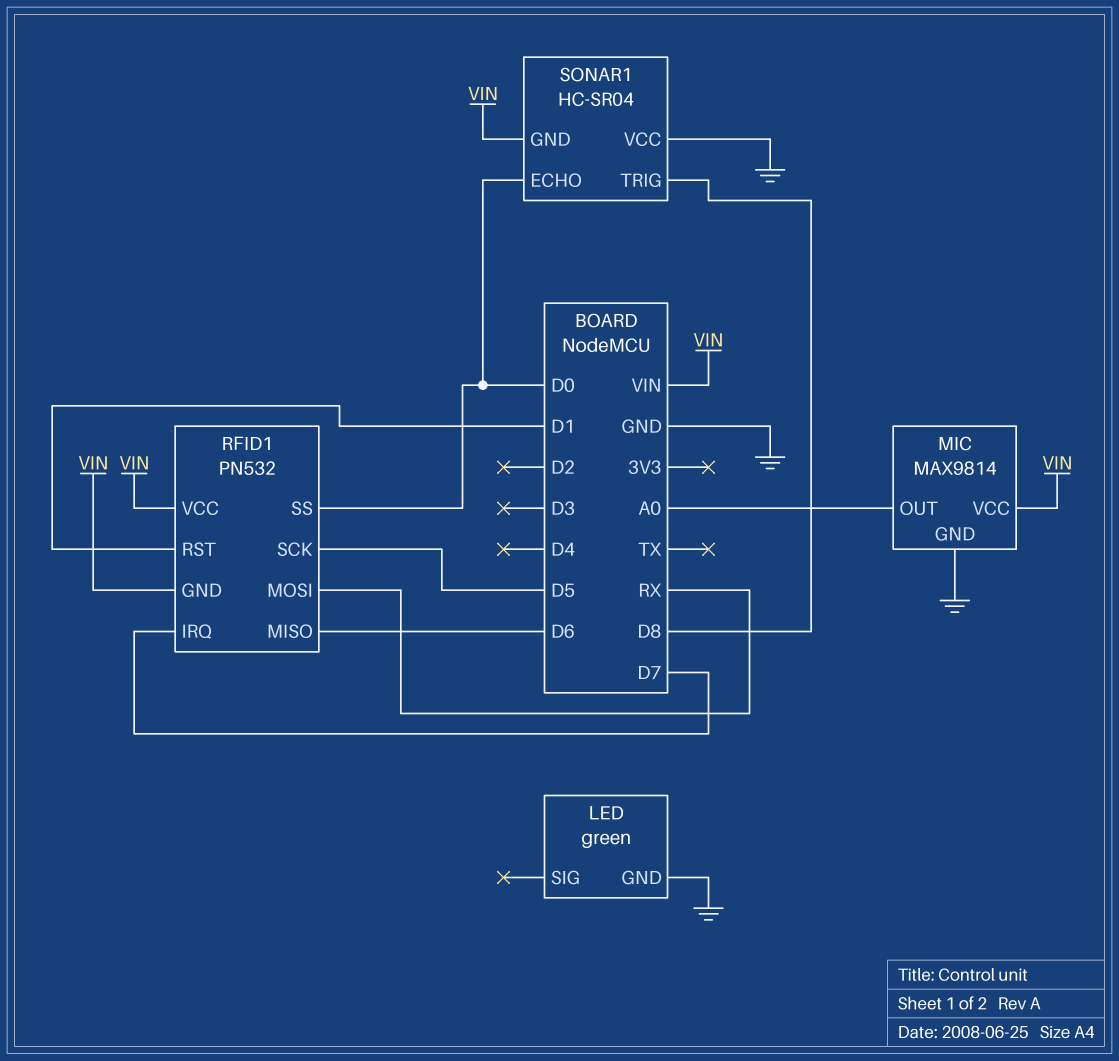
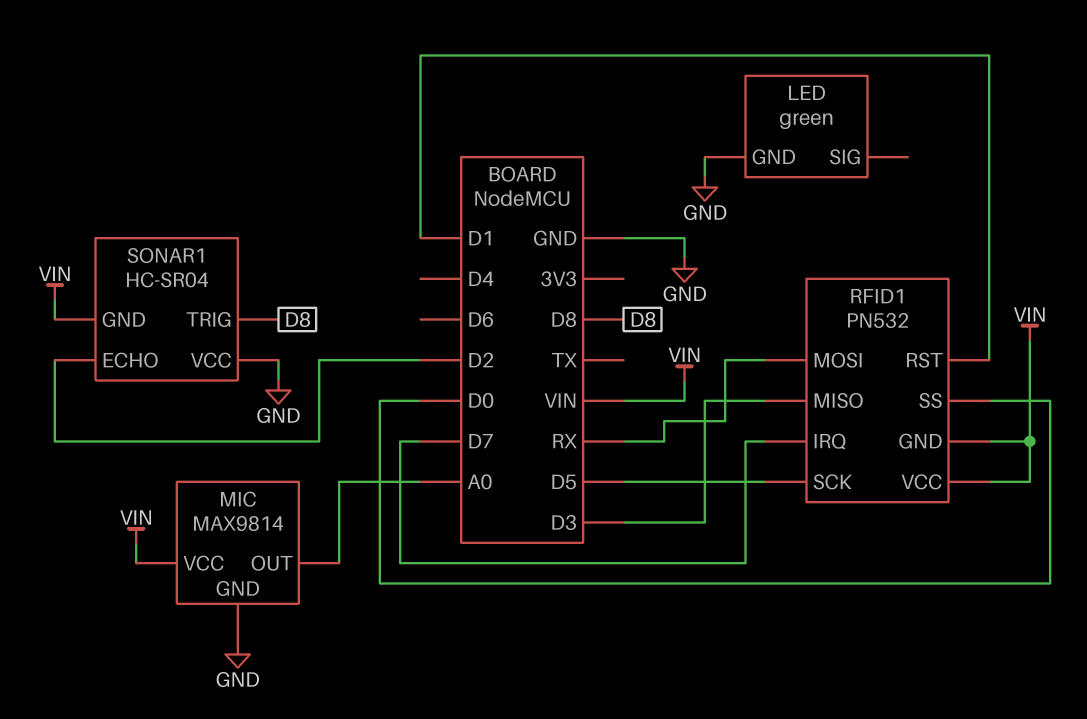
RFID1 pin MISO: D6 -> D3
SONAR1 pin ECHO: D0 -> D2

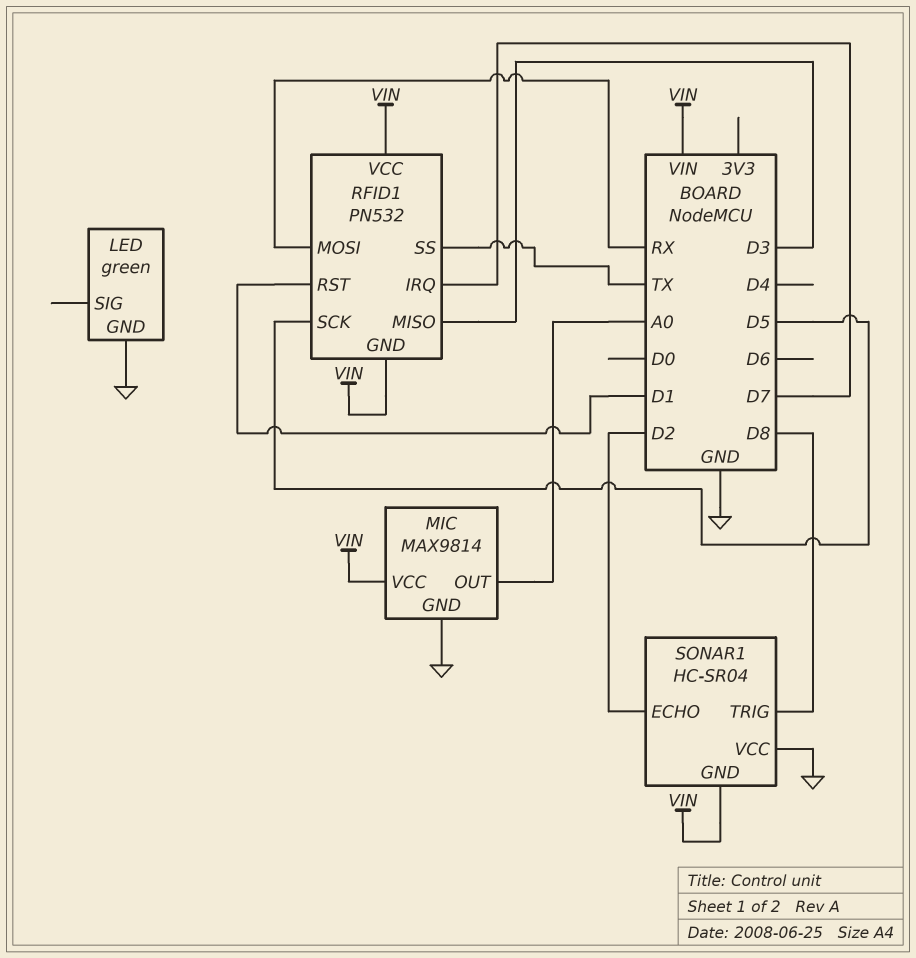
RFID1 pin SS: D0 -> TX

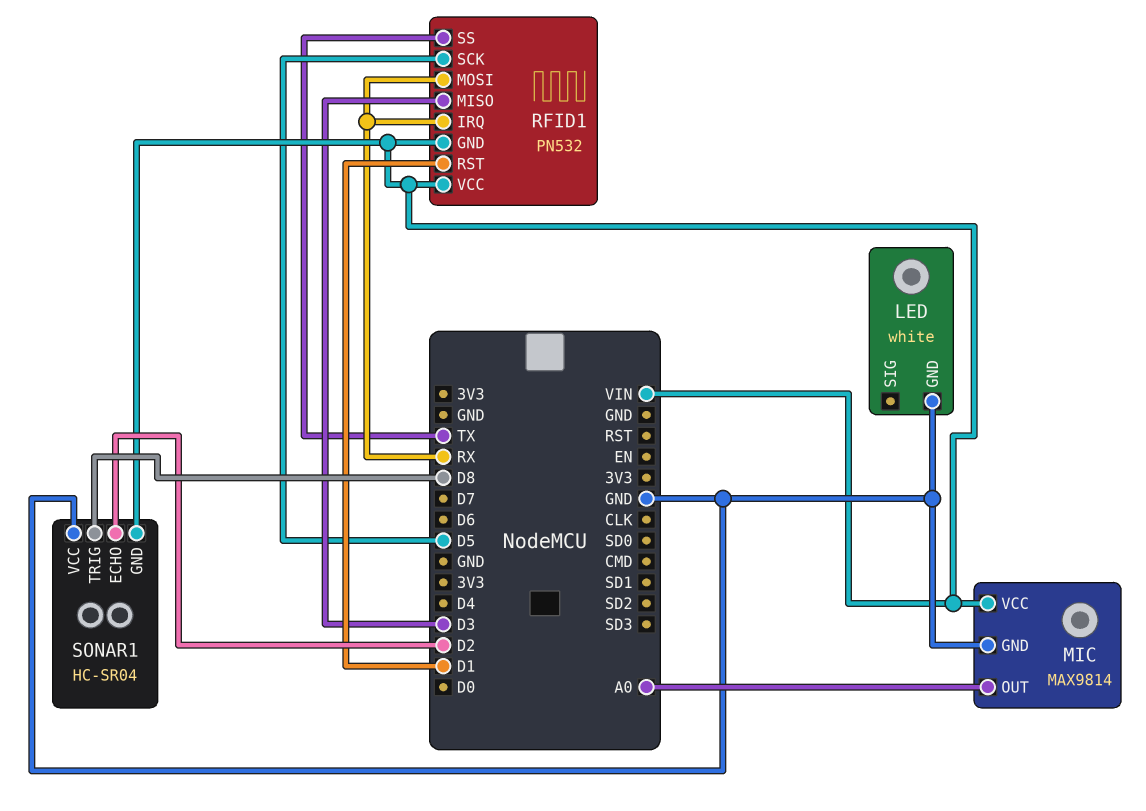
LED: green -> white
RFID1 pin IRQ: D7 -> RX

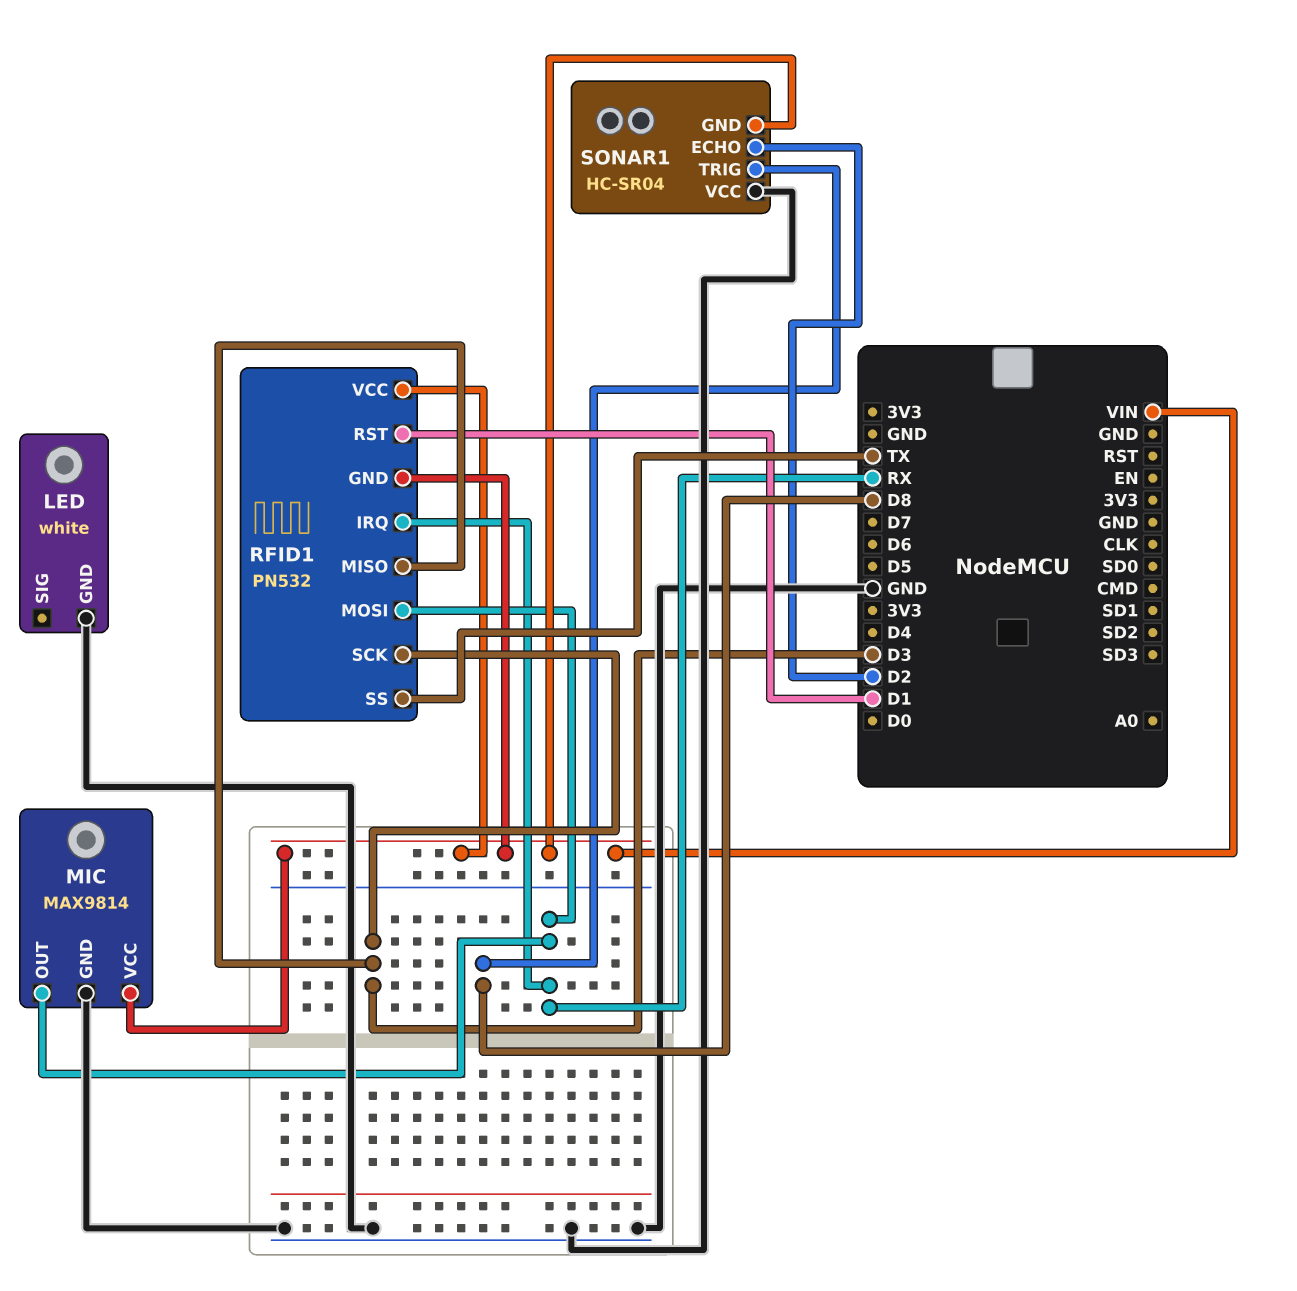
MIC pin OUT: A0 -> RX
RFID1 pin SCK: D5 -> D3

